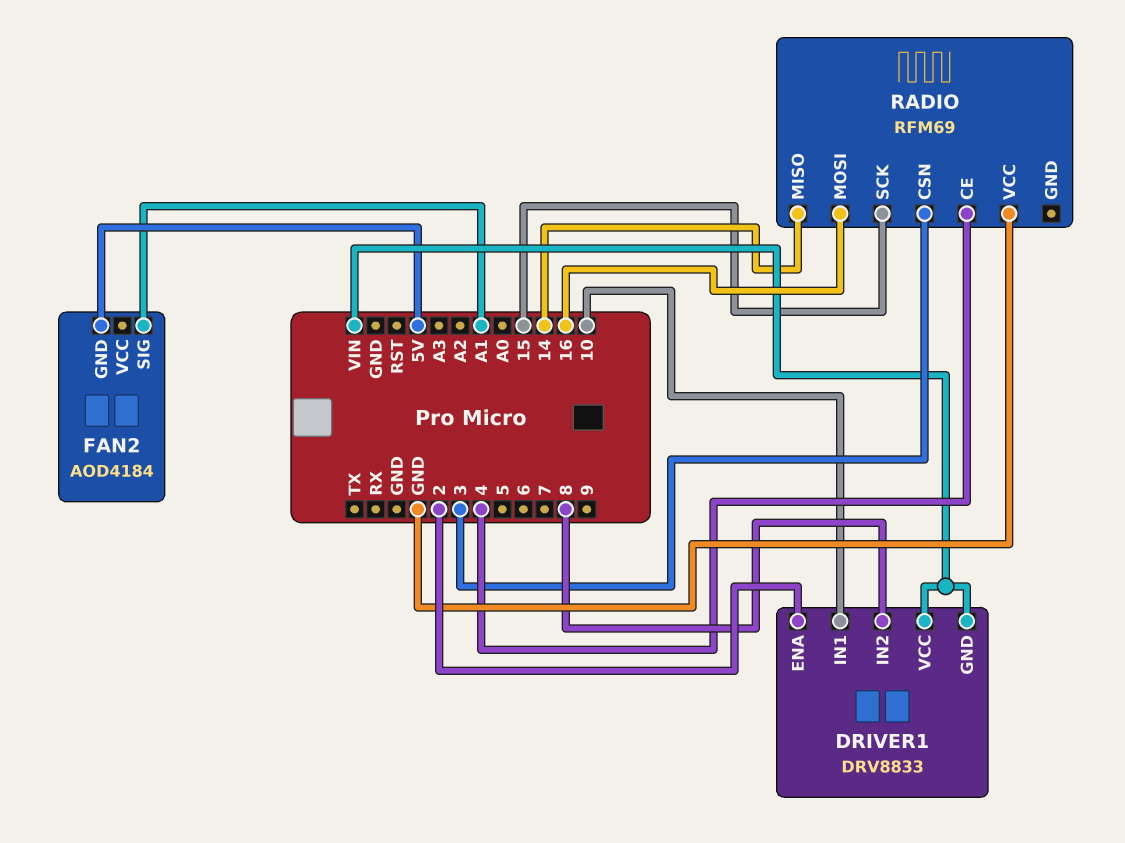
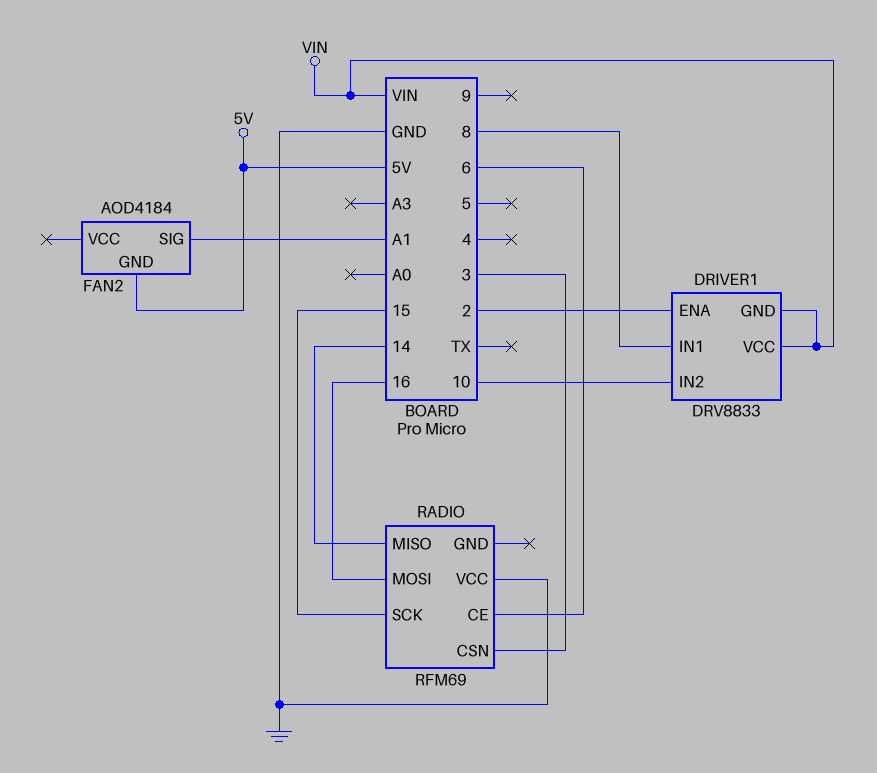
DRIVER1 pin IN1: 10 -> 8
DRIVER1 pin IN2: 8 -> 10
RADIO pin CE: 4 -> 6

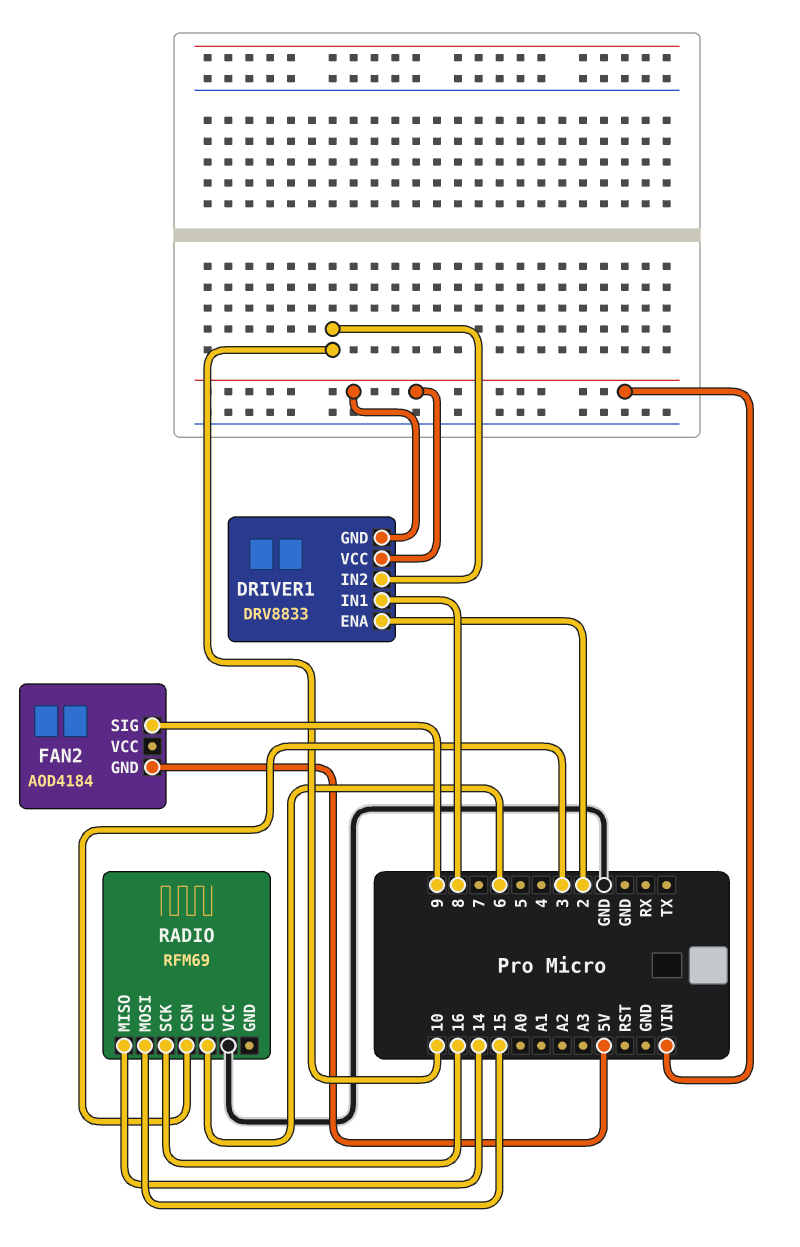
FAN2 pin SIG: A1 -> 9
RADIO pin MOSI: 16 -> 15
RADIO pin SCK: 15 -> 16

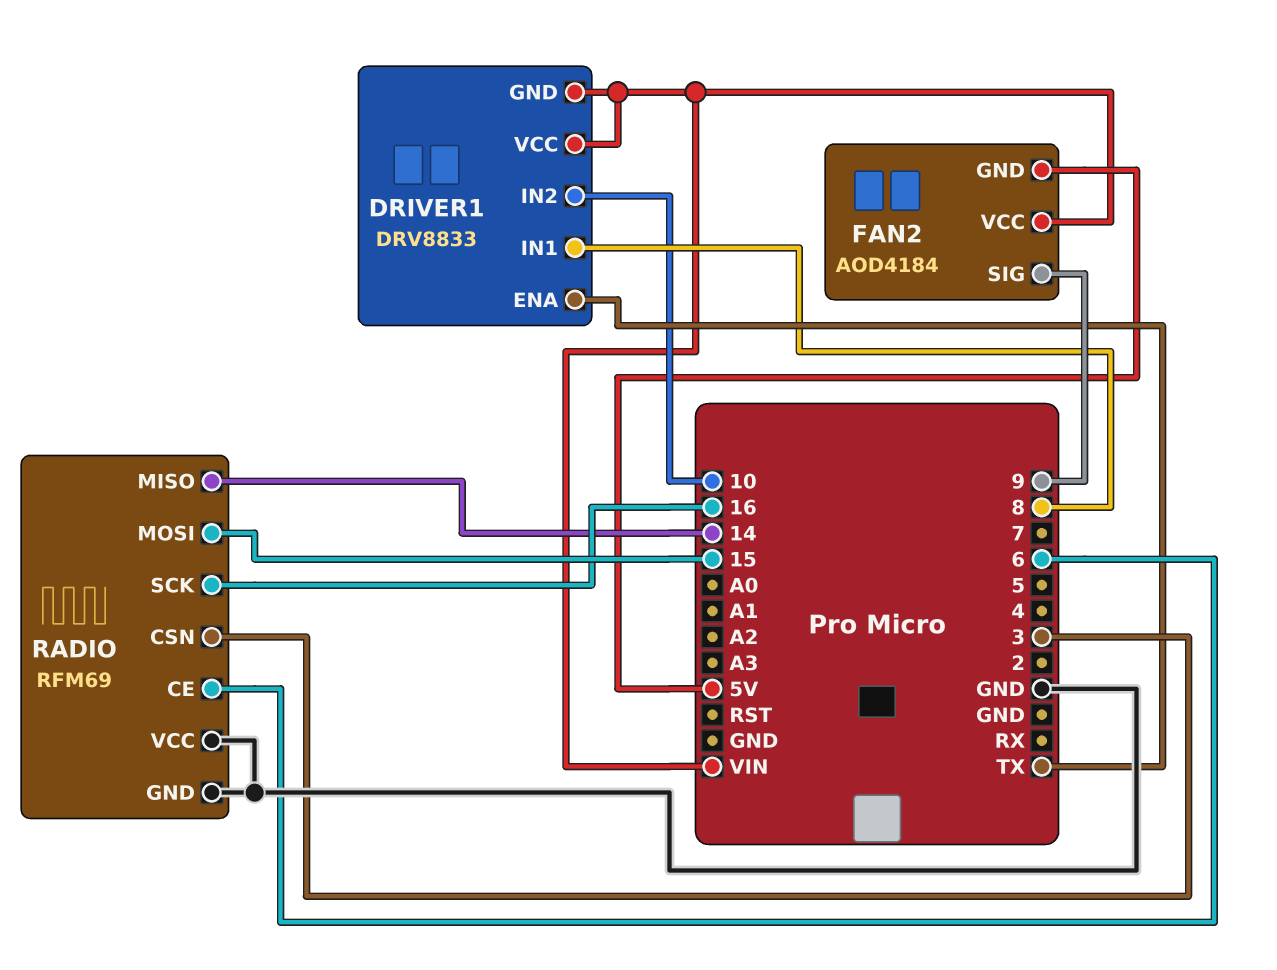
DRIVER1 pin ENA: 2 -> TX
FAN2 pin VCC: none -> VIN
RADIO pin GND: none -> GND

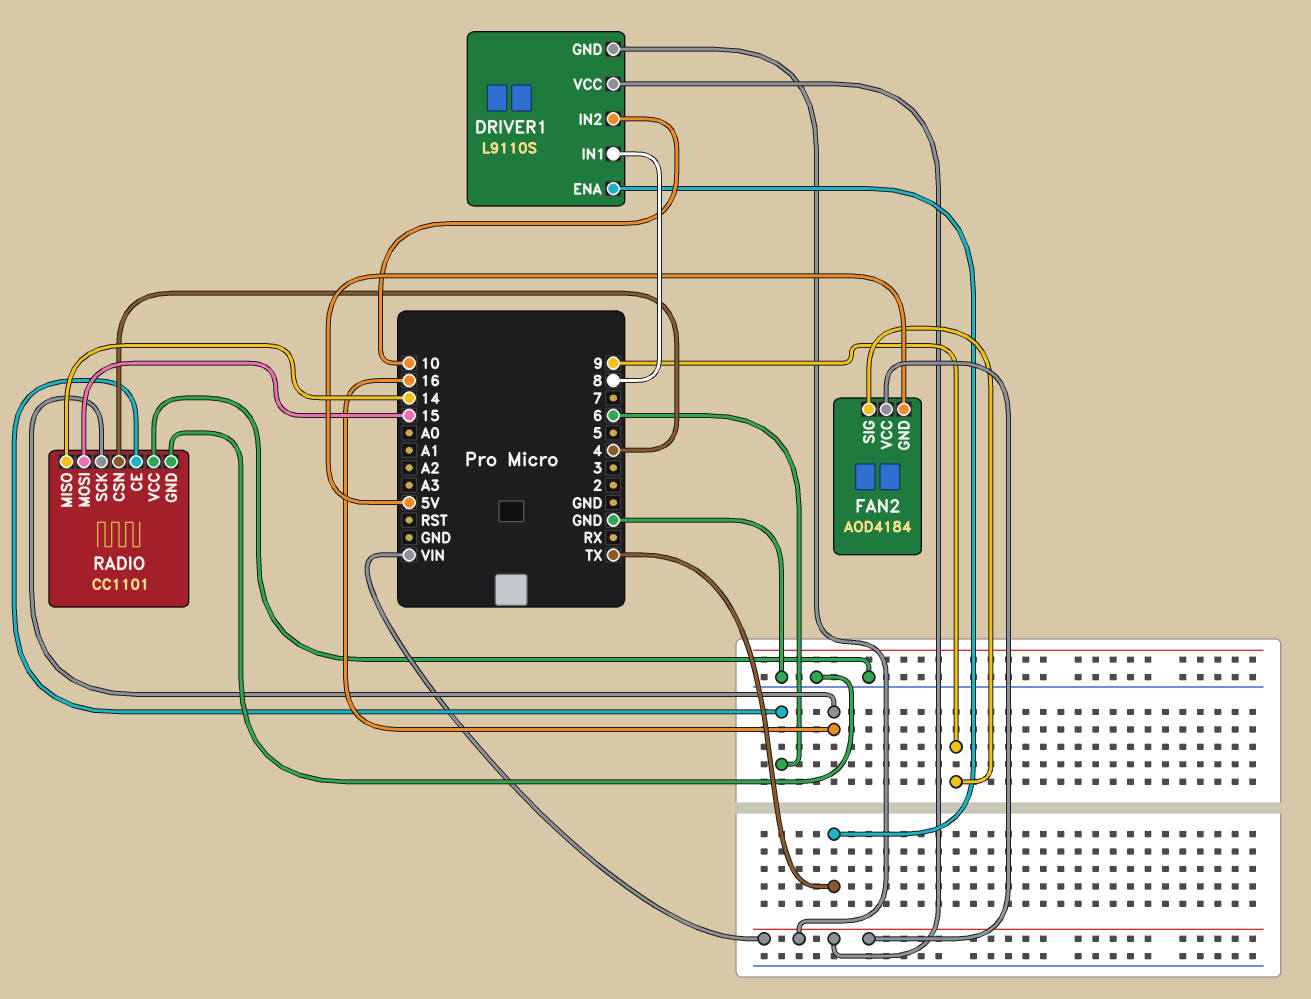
DRIVER1: DRV8833 -> L9110S
RADIO: RFM69 -> CC1101
RADIO pin CSN: 3 -> 4

